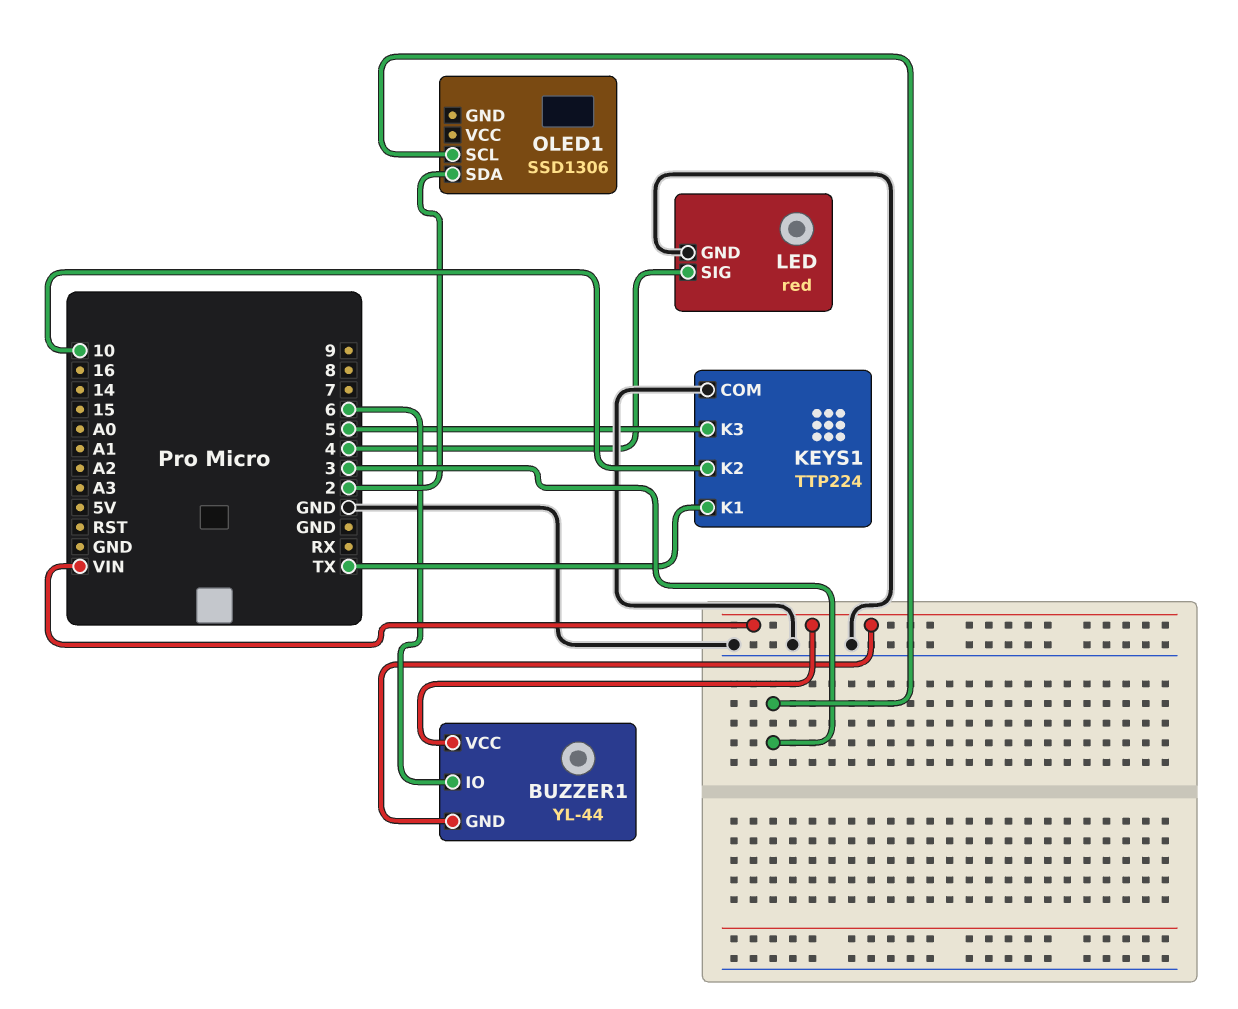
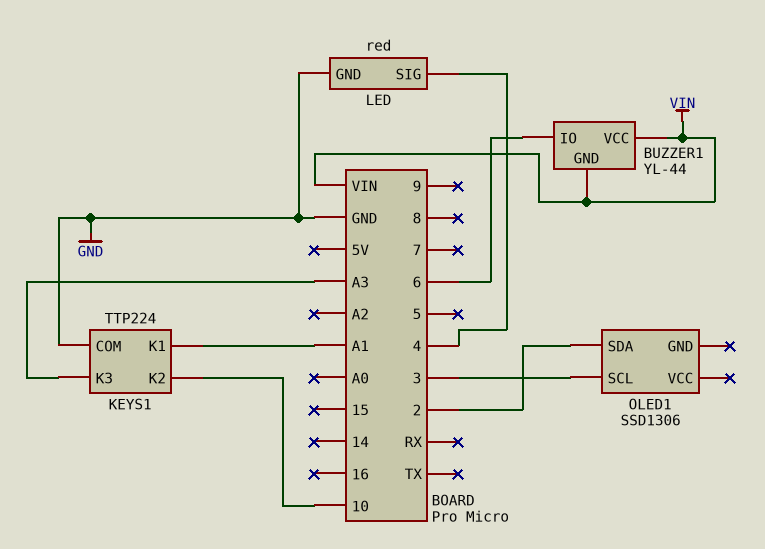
KEYS1 pin K1: TX -> A1
KEYS1 pin K3: 5 -> A3

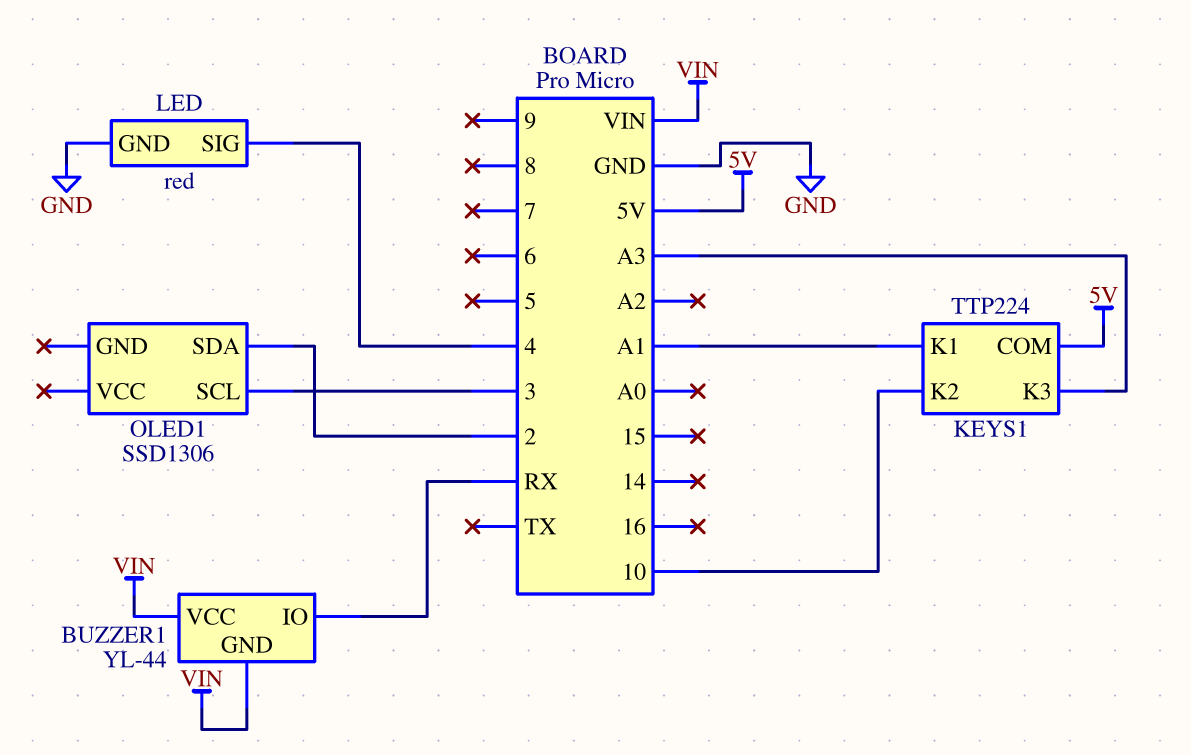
BUZZER1 pin IO: 6 -> RX
KEYS1 pin COM: GND -> 5V

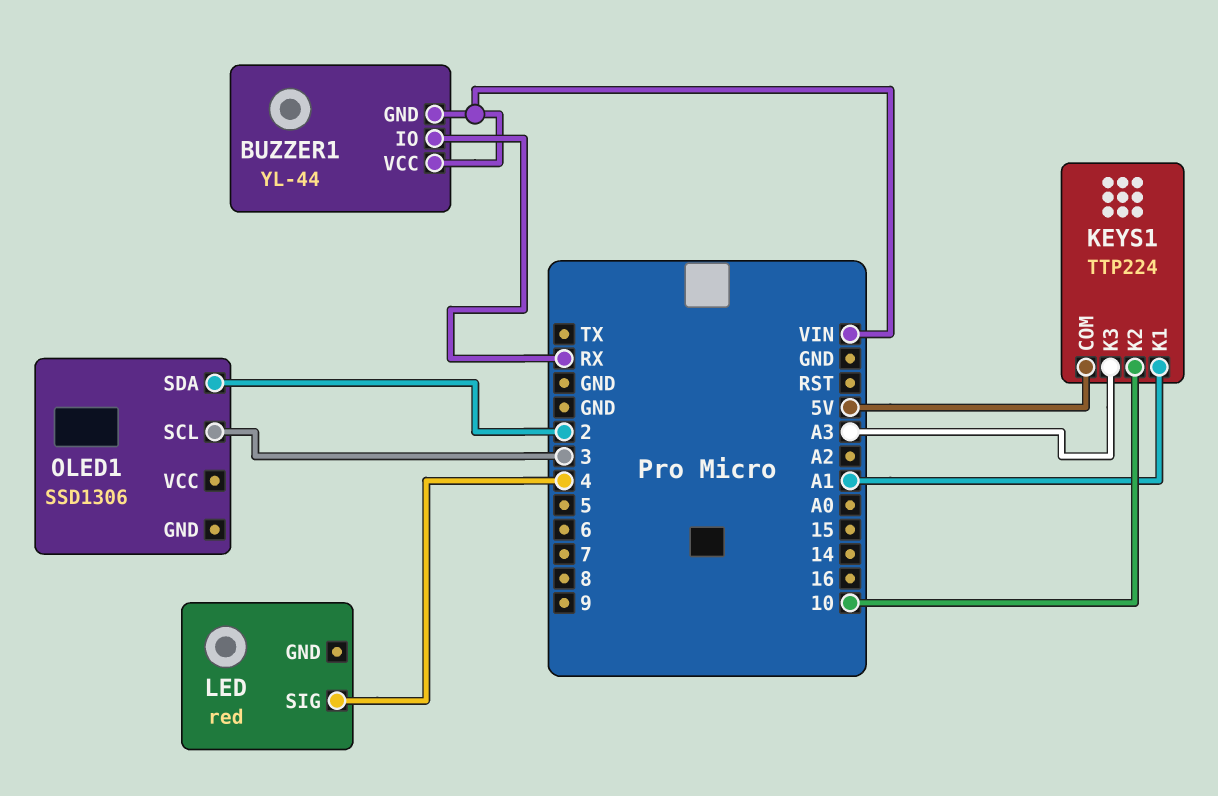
LED pin GND: GND -> none

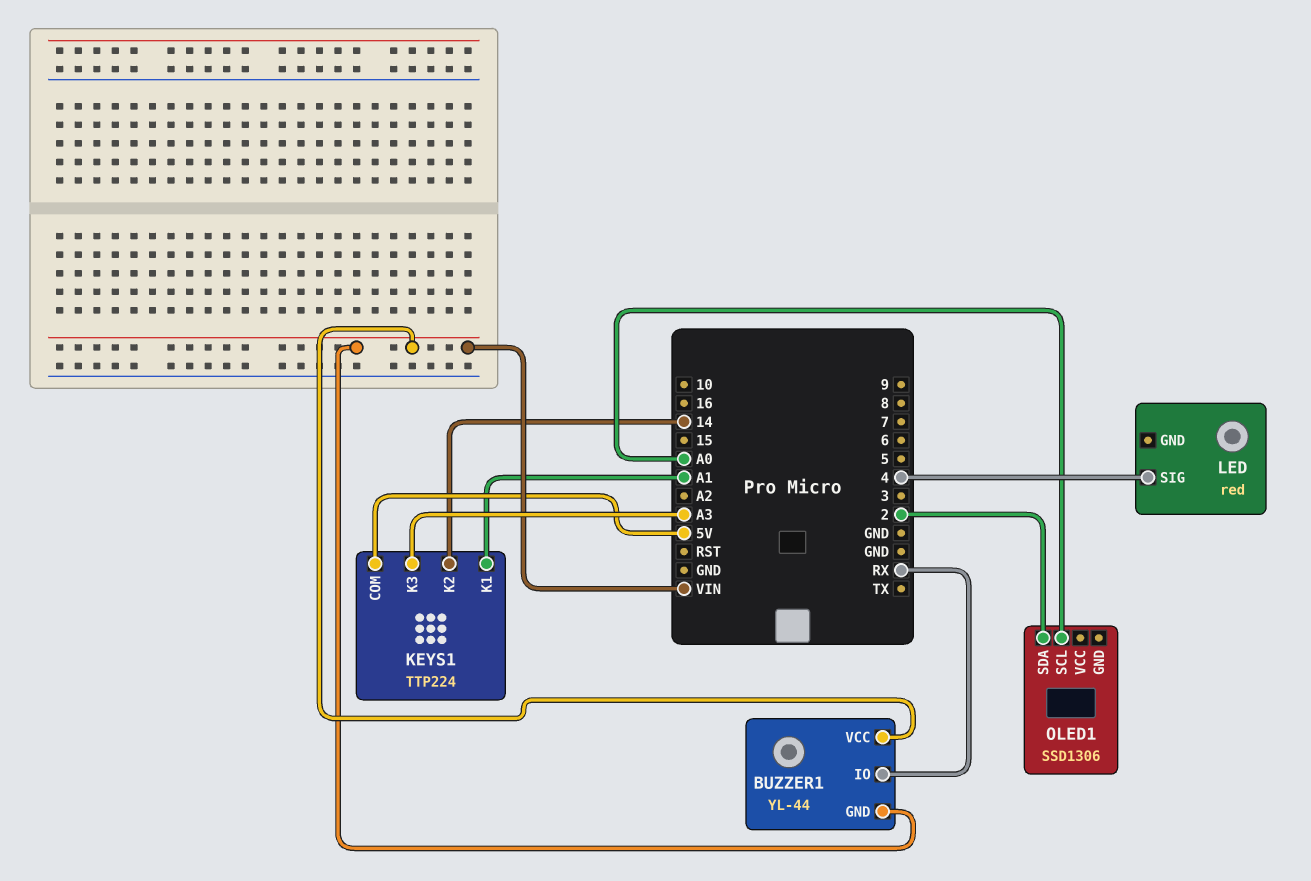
KEYS1 pin K2: 10 -> 14
OLED1 pin SCL: 3 -> A0

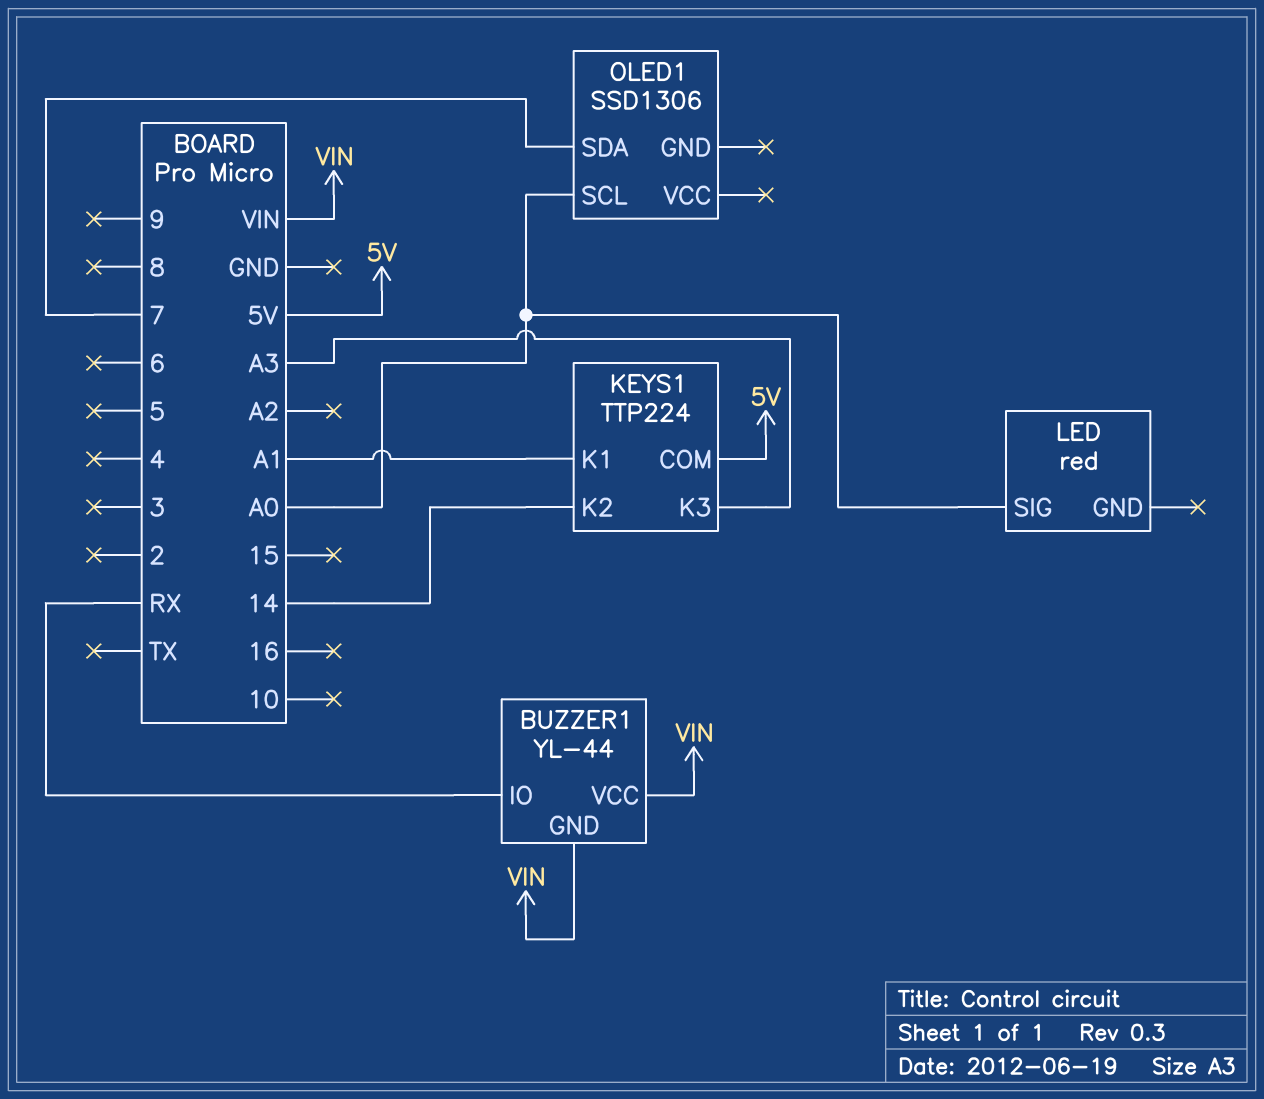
LED pin SIG: 4 -> A0
OLED1 pin SDA: 2 -> 7

